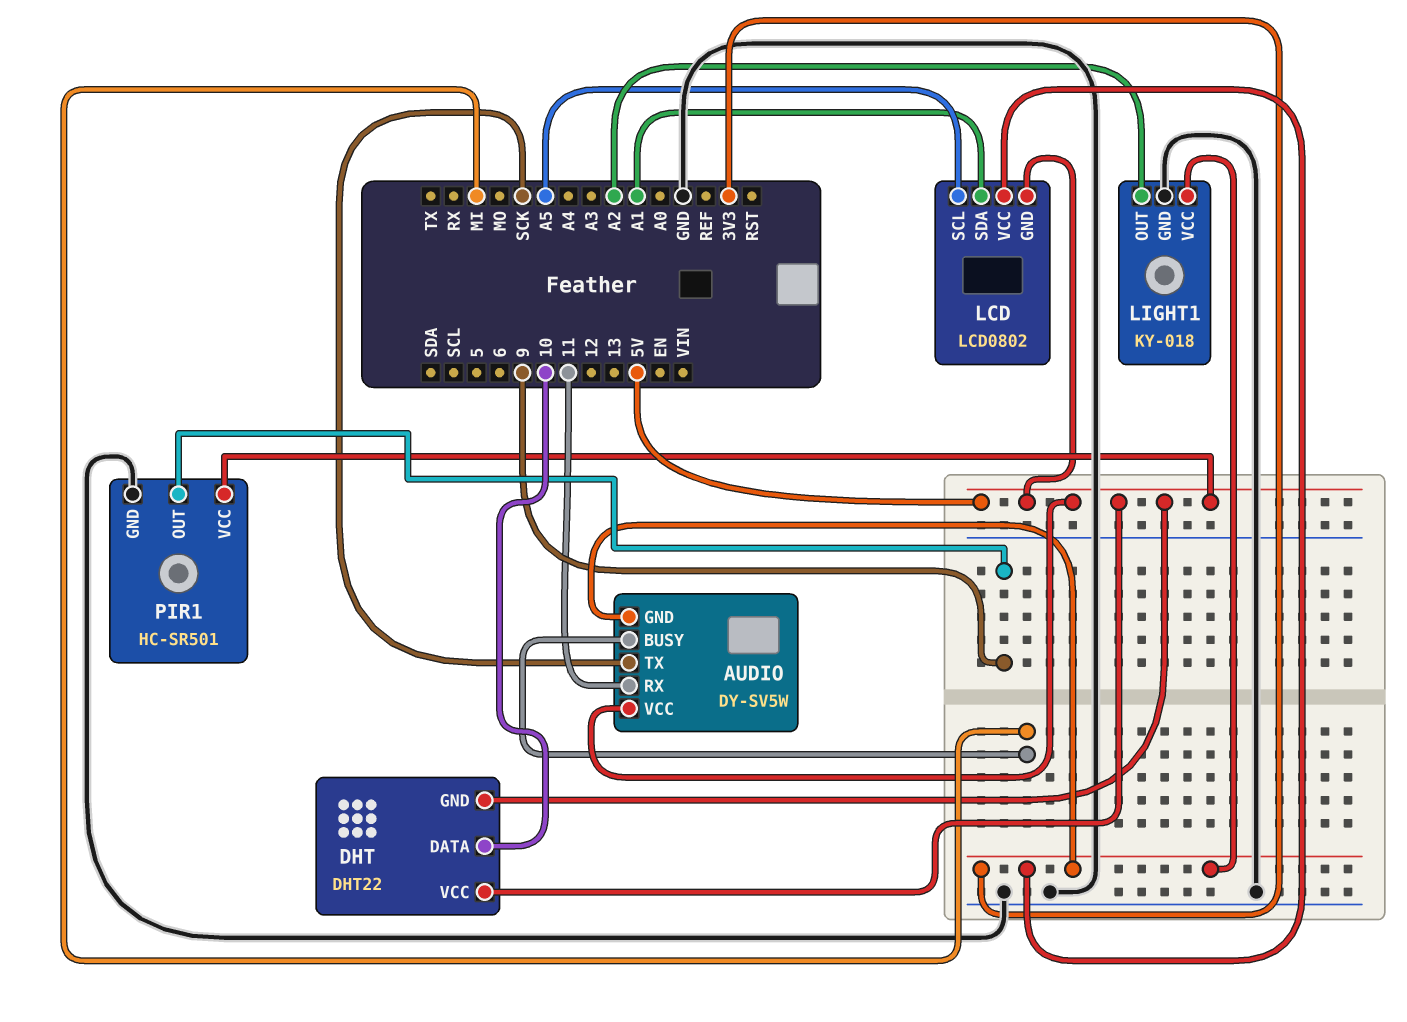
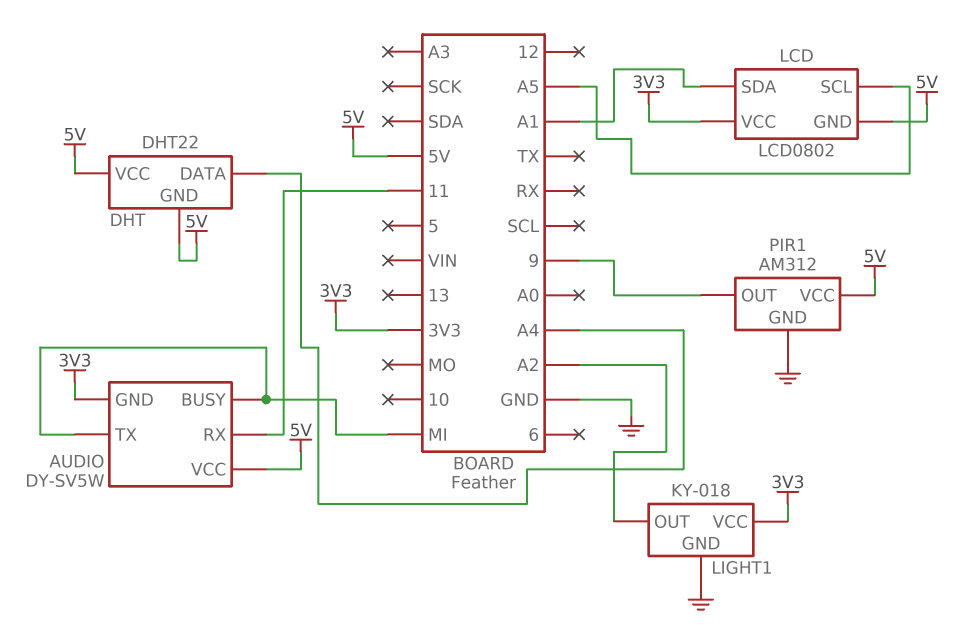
AUDIO pin TX: SCK -> MI
DHT pin DATA: 10 -> A4
PIR1: HC-SR501 -> AM312

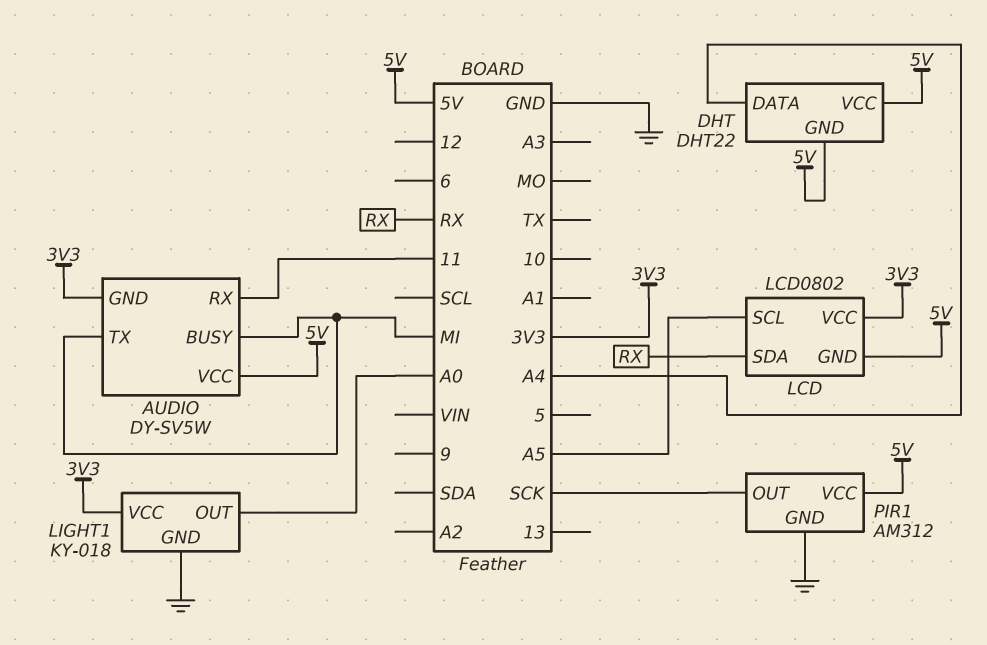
LCD pin SDA: A1 -> RX
LIGHT1 pin OUT: A2 -> A0
PIR1 pin OUT: 9 -> SCK

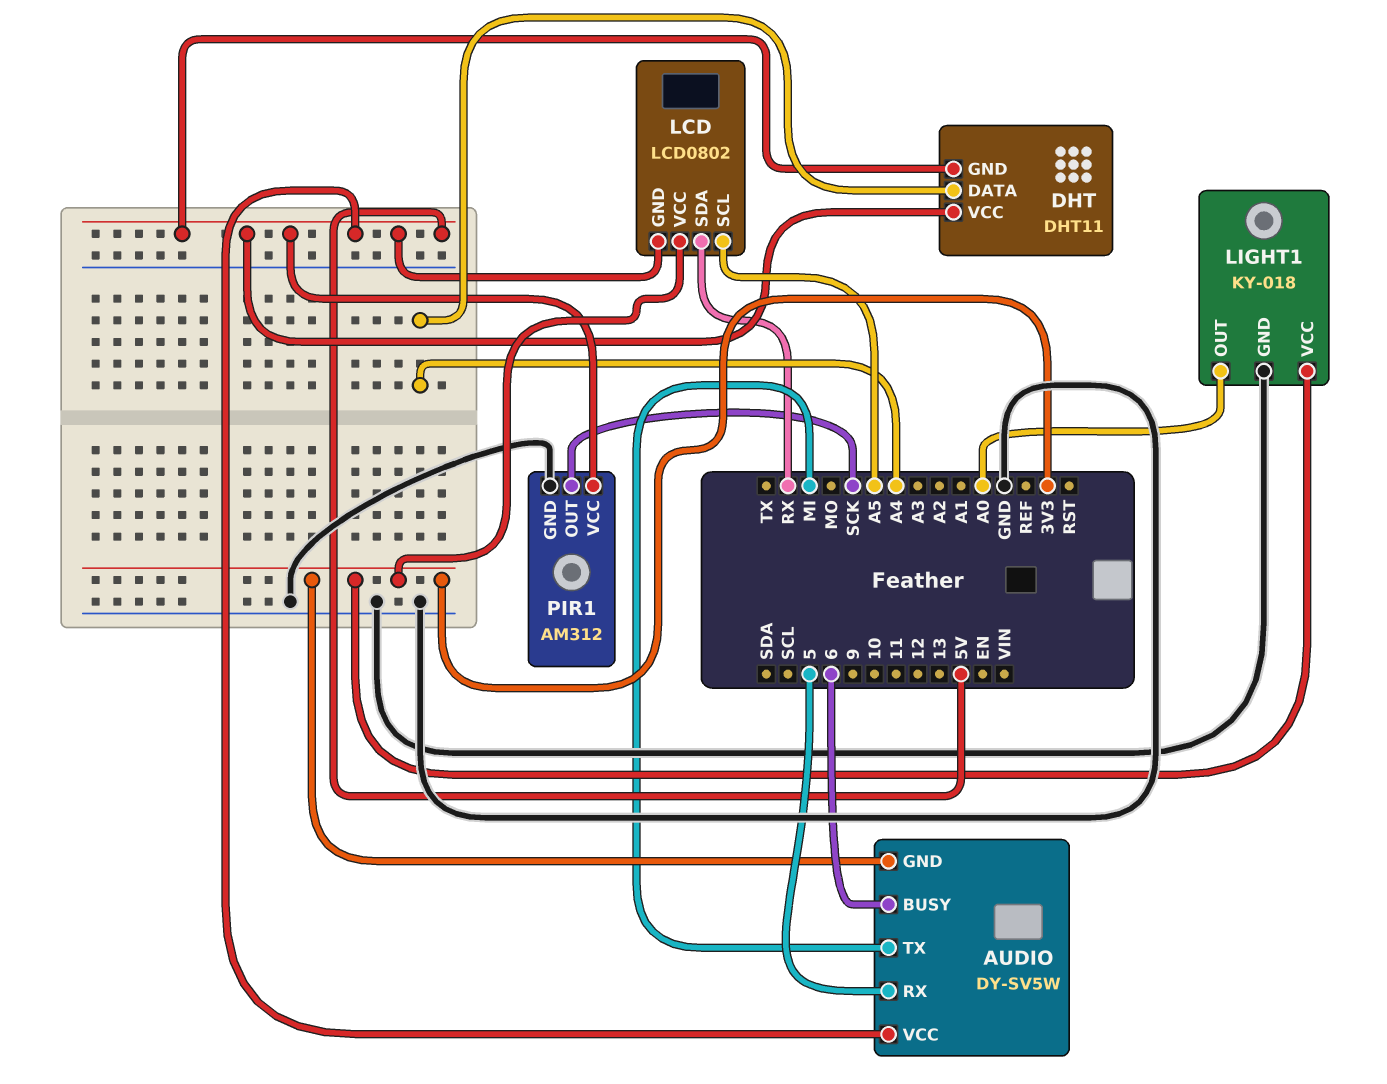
AUDIO pin BUSY: MI -> 6
AUDIO pin RX: 11 -> 5
DHT: DHT22 -> DHT11

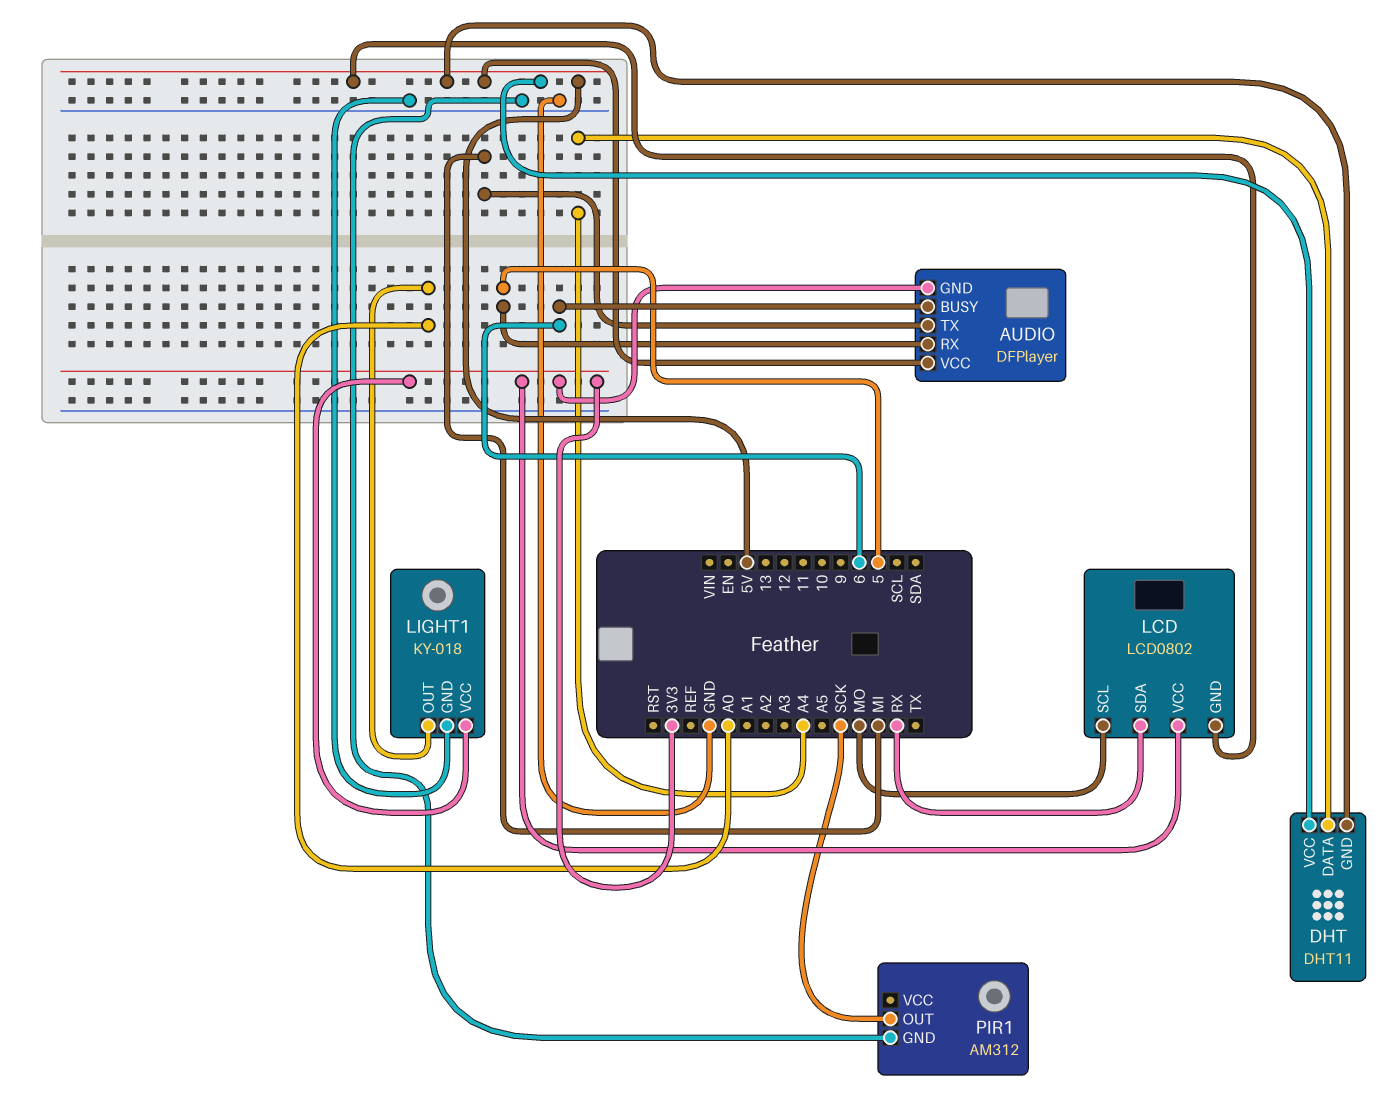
AUDIO: DY-SV5W -> DFPlayer
LCD pin SCL: A5 -> MO
PIR1 pin VCC: 5V -> none

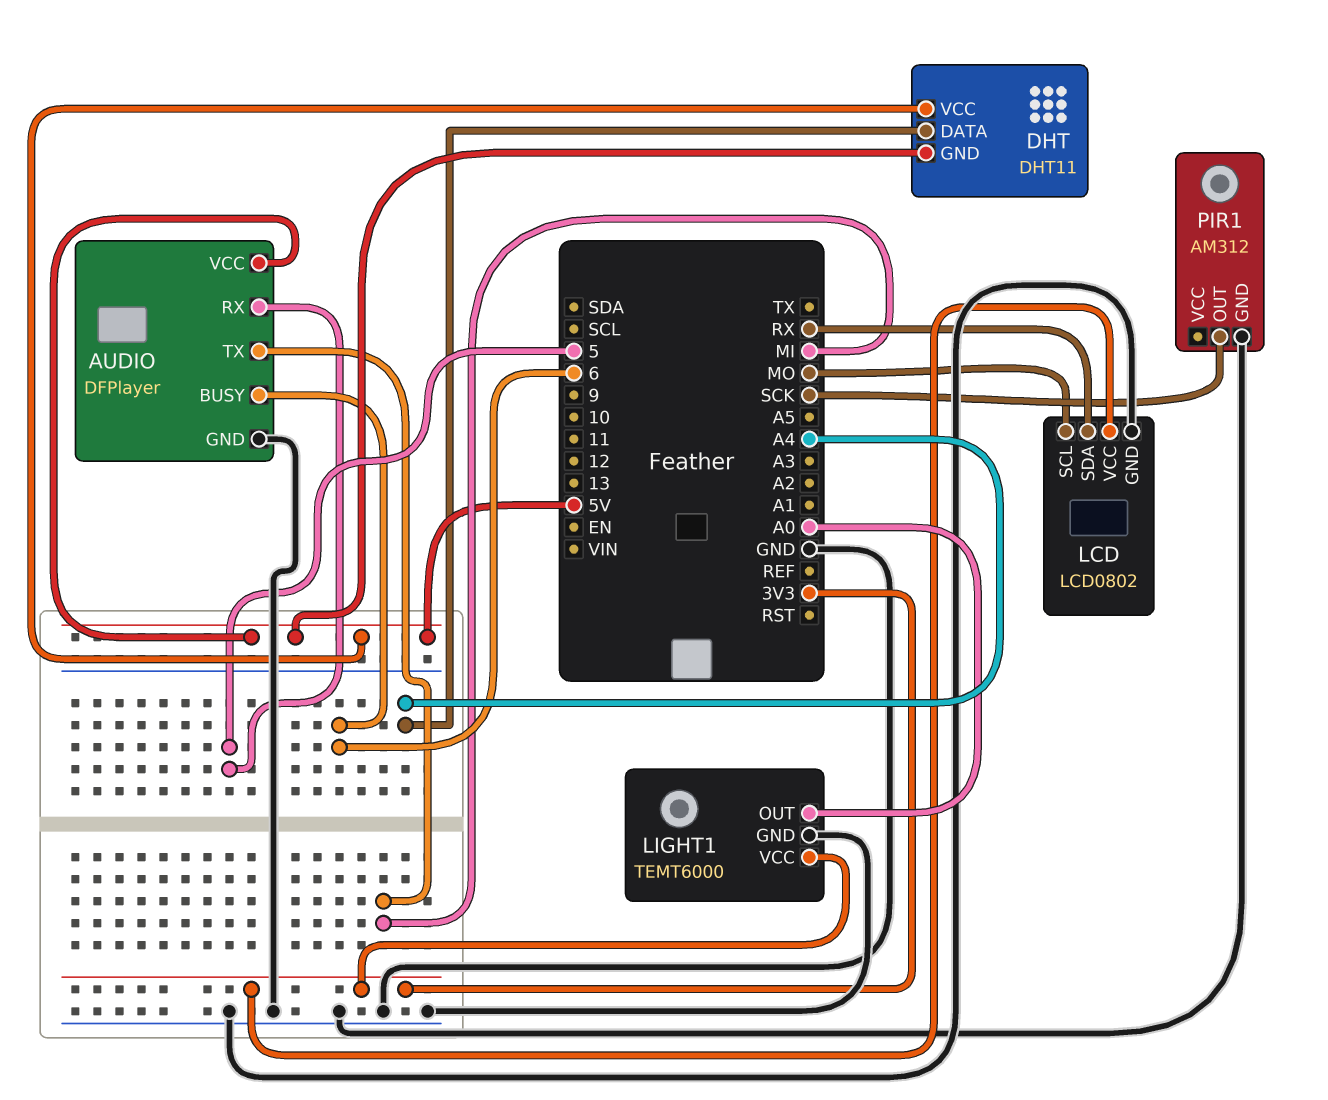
AUDIO pin GND: 3V3 -> GND
LCD pin GND: 5V -> GND
LIGHT1: KY-018 -> TEMT6000

